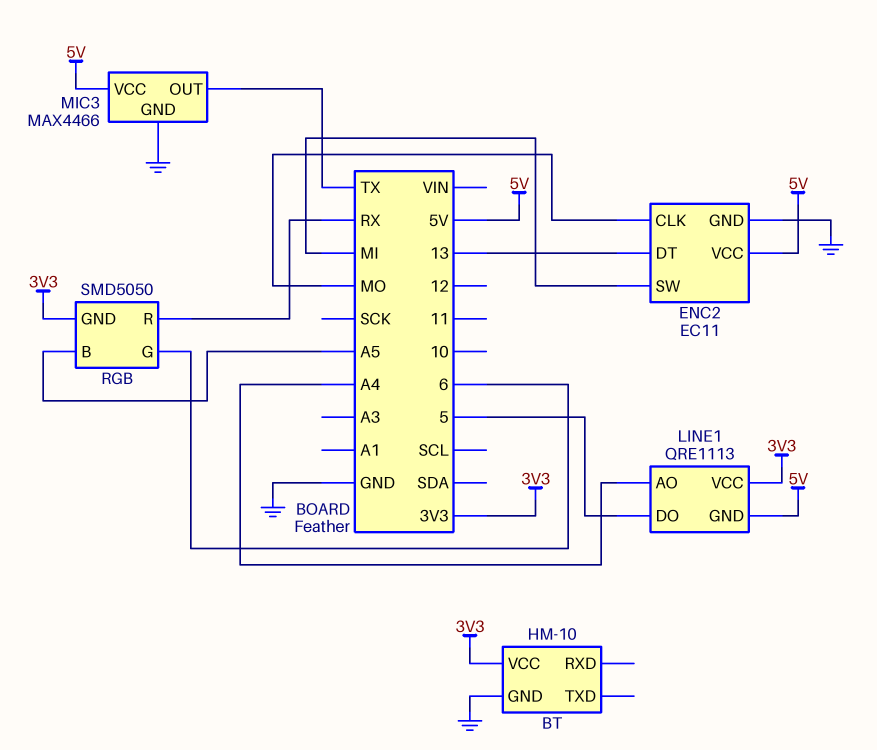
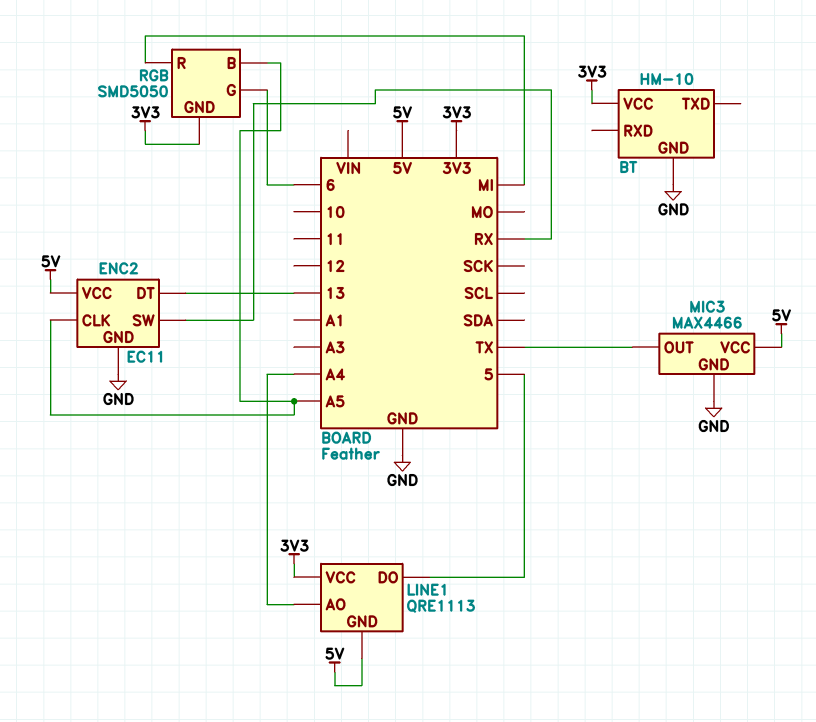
ENC2 pin CLK: MO -> A5
ENC2 pin SW: MI -> RX
RGB pin R: RX -> MI

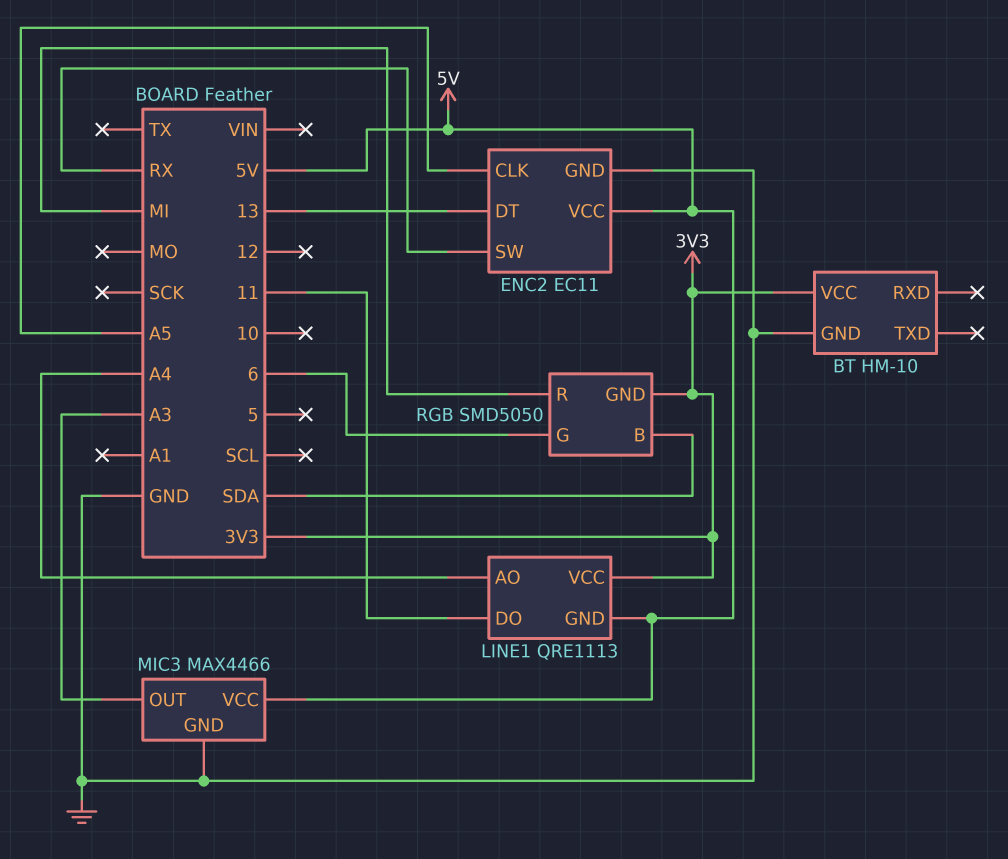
LINE1 pin DO: 5 -> 11
MIC3 pin OUT: TX -> A3
RGB pin B: A5 -> SDA

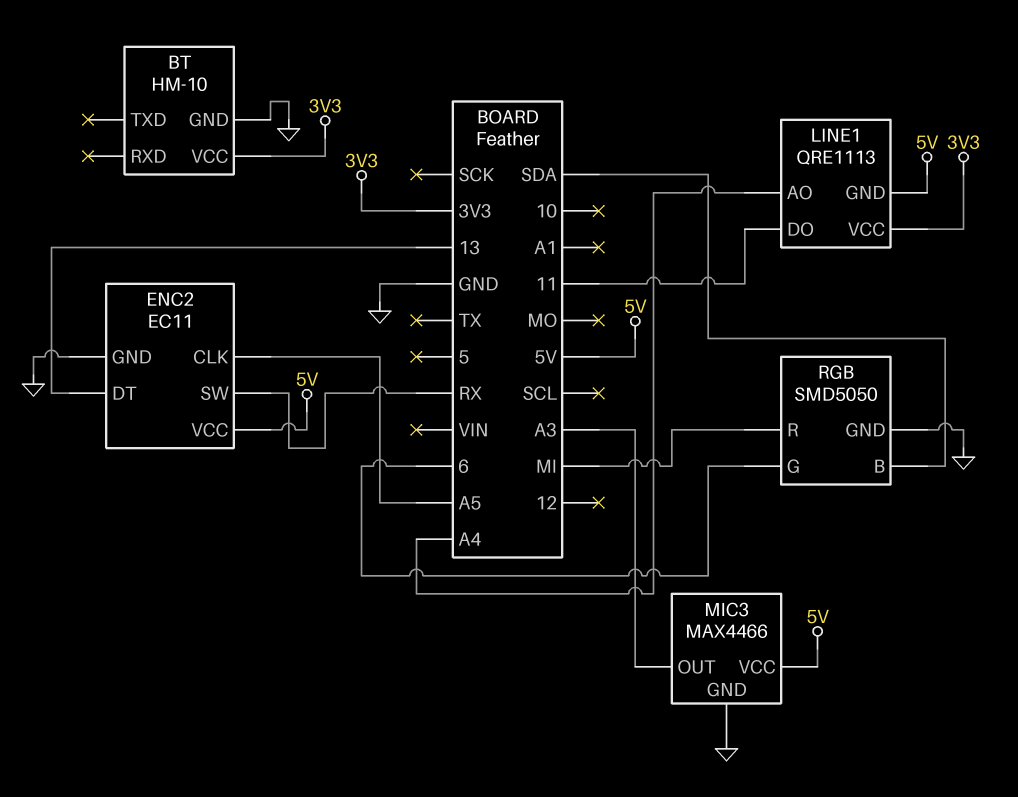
RGB pin GND: 3V3 -> GND

